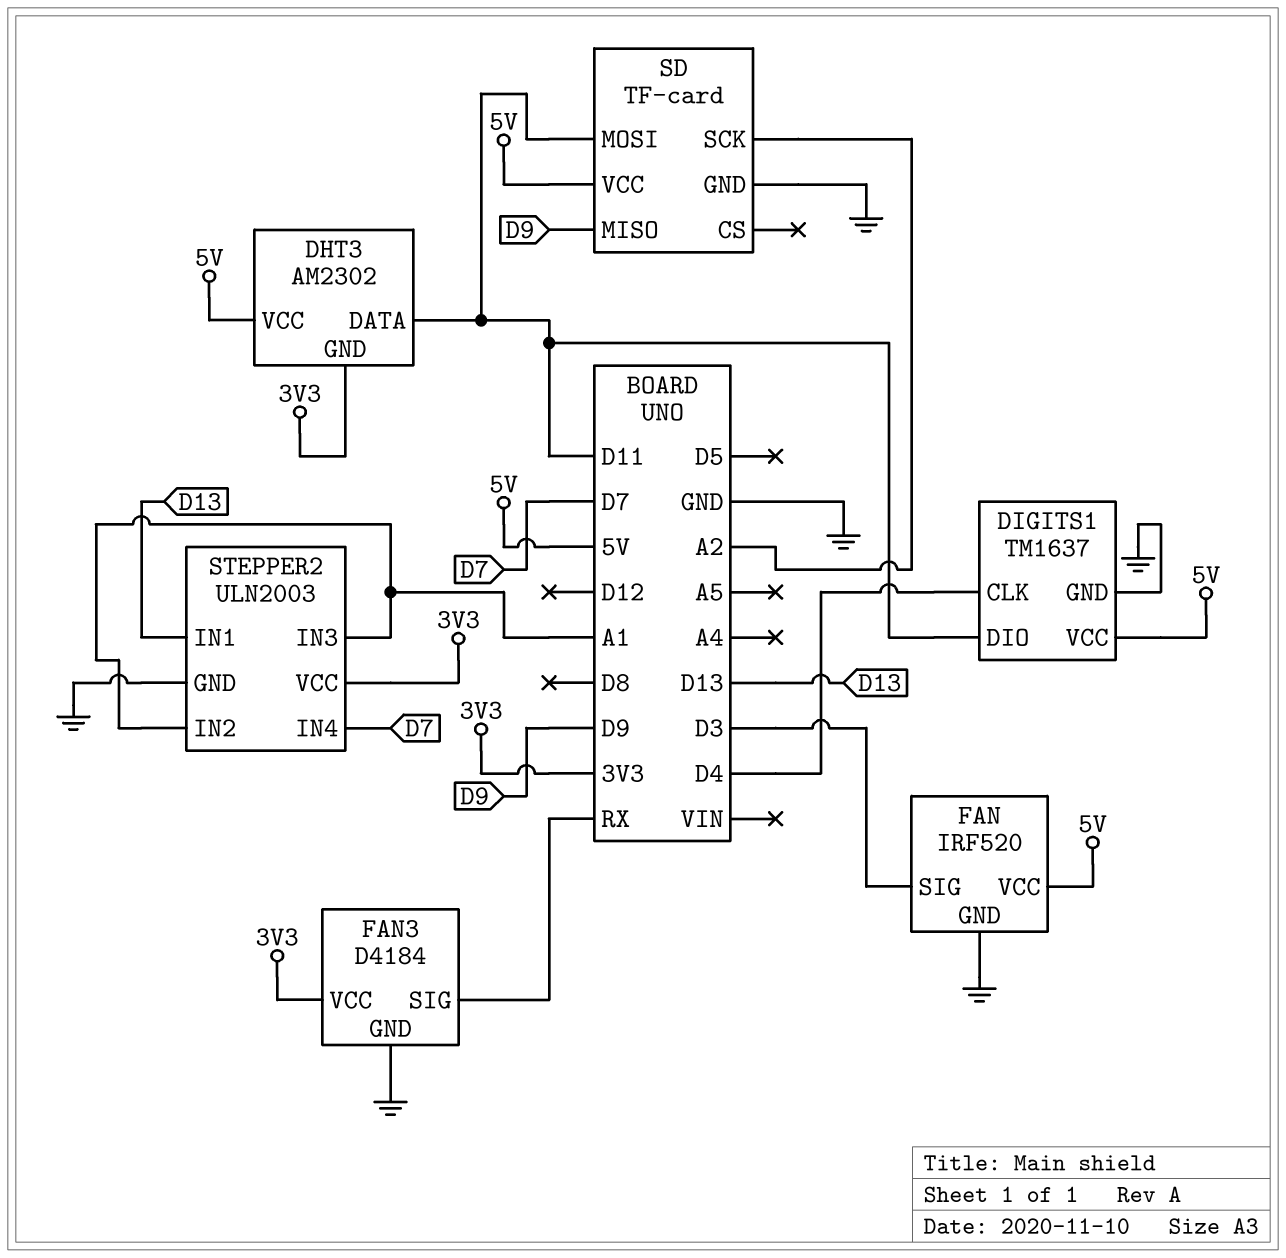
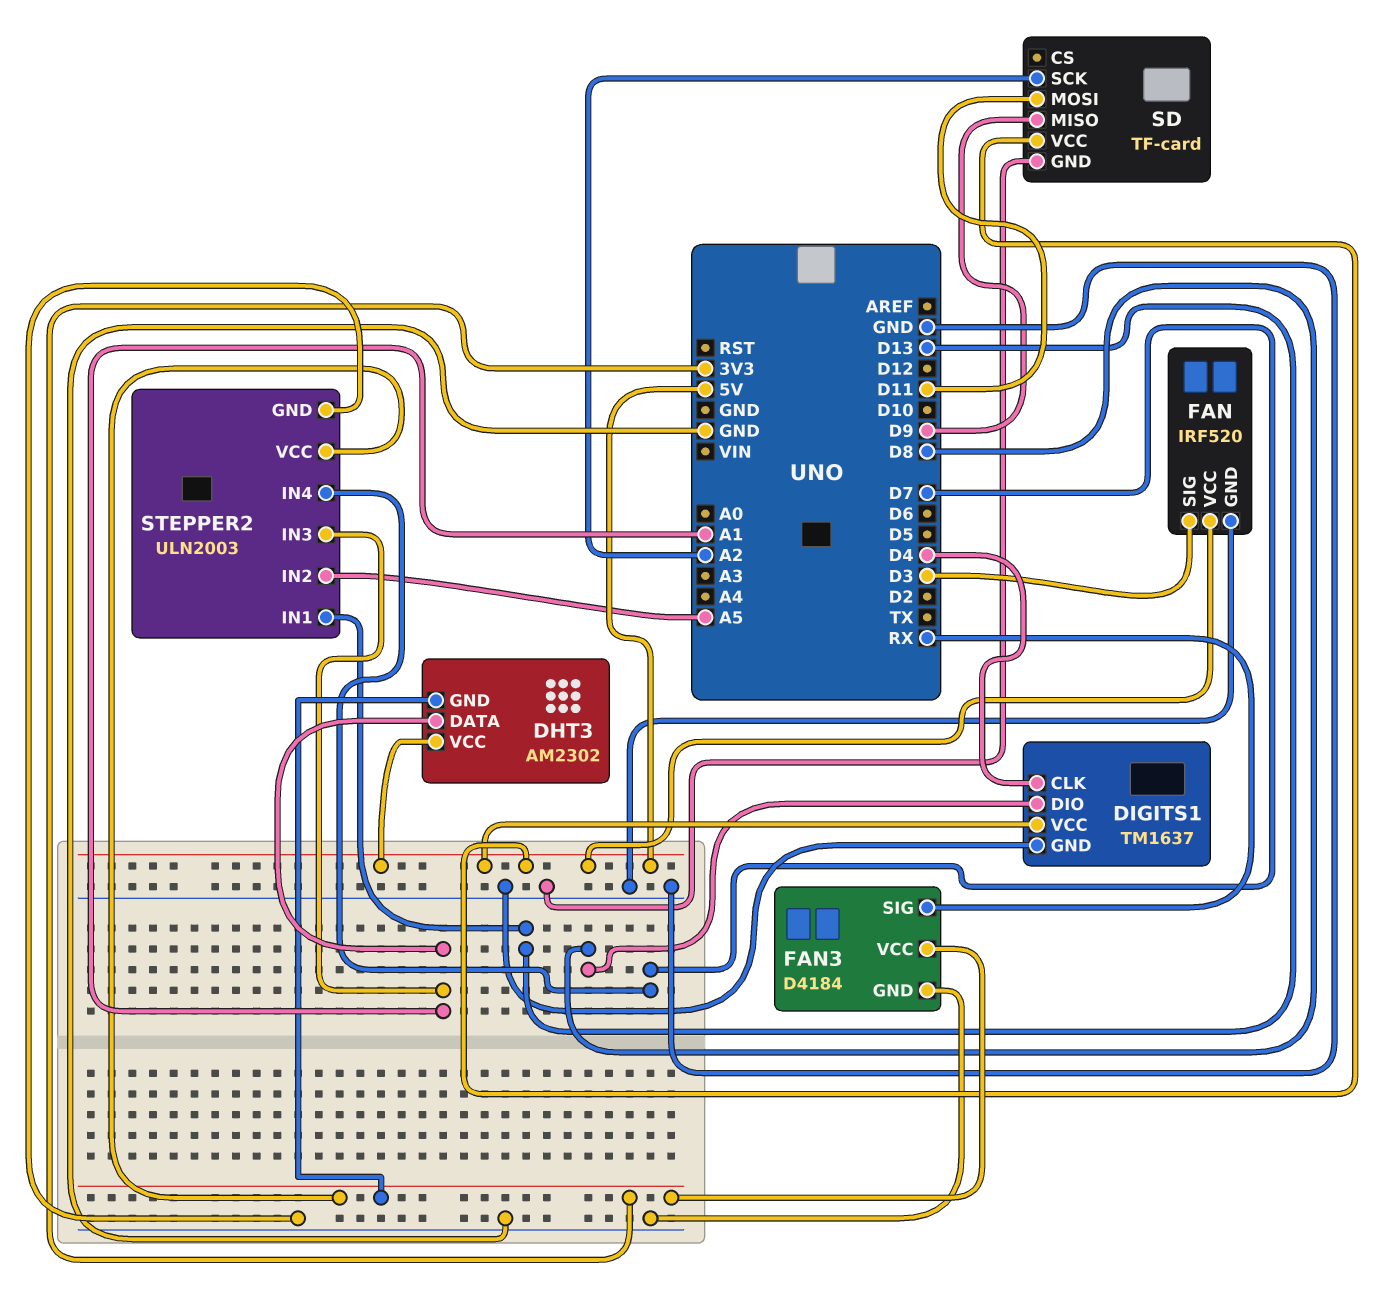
DHT3 pin DATA: D11 -> A1
DIGITS1 pin DIO: D11 -> D8
STEPPER2 pin IN2: A1 -> A5

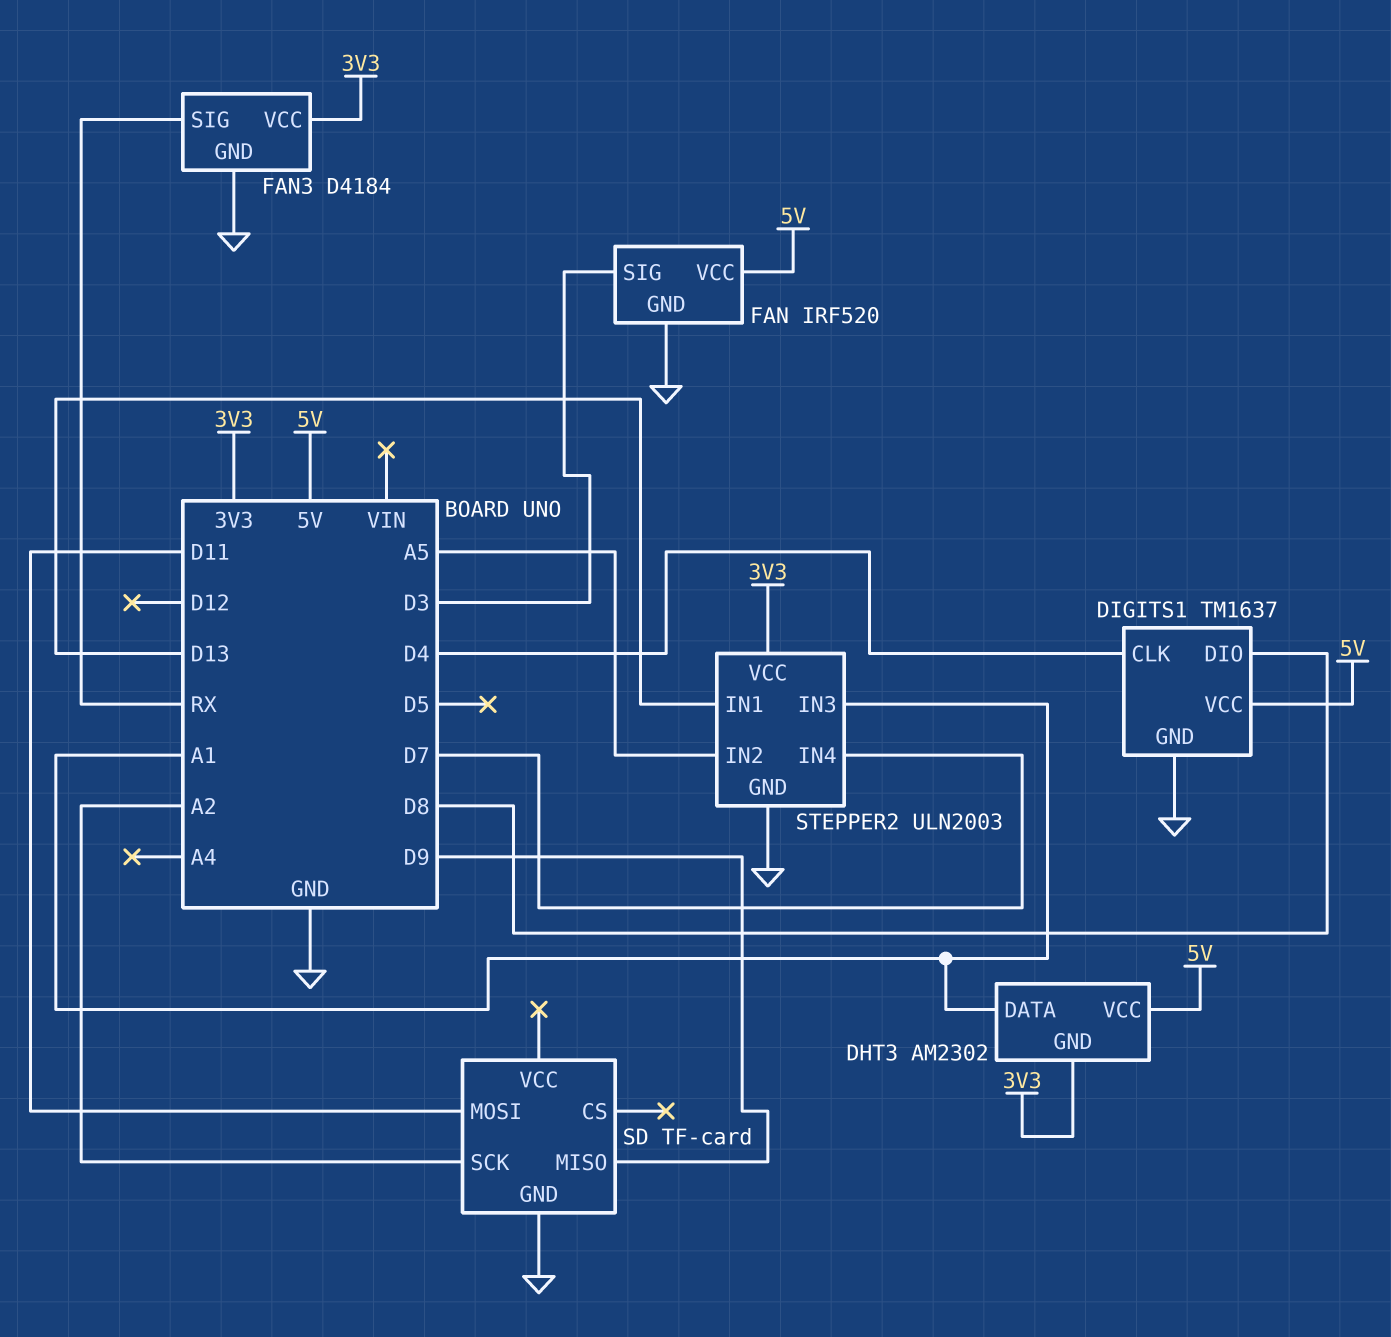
SD pin VCC: 5V -> none

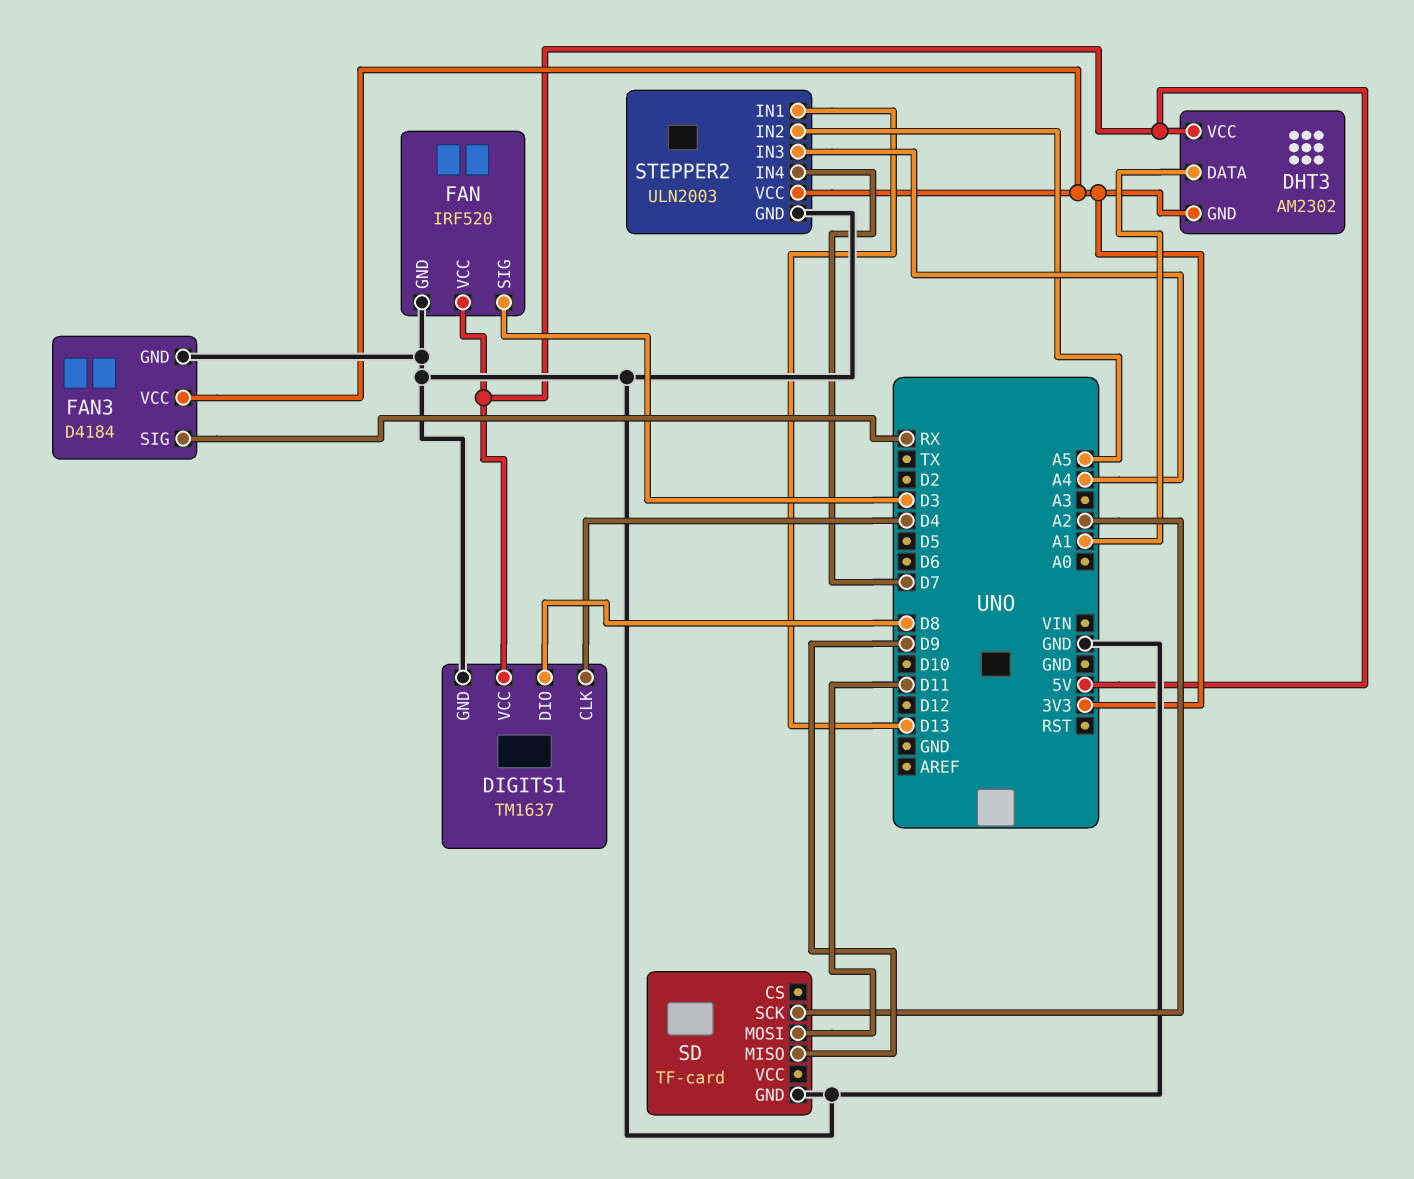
STEPPER2 pin IN3: A1 -> A4

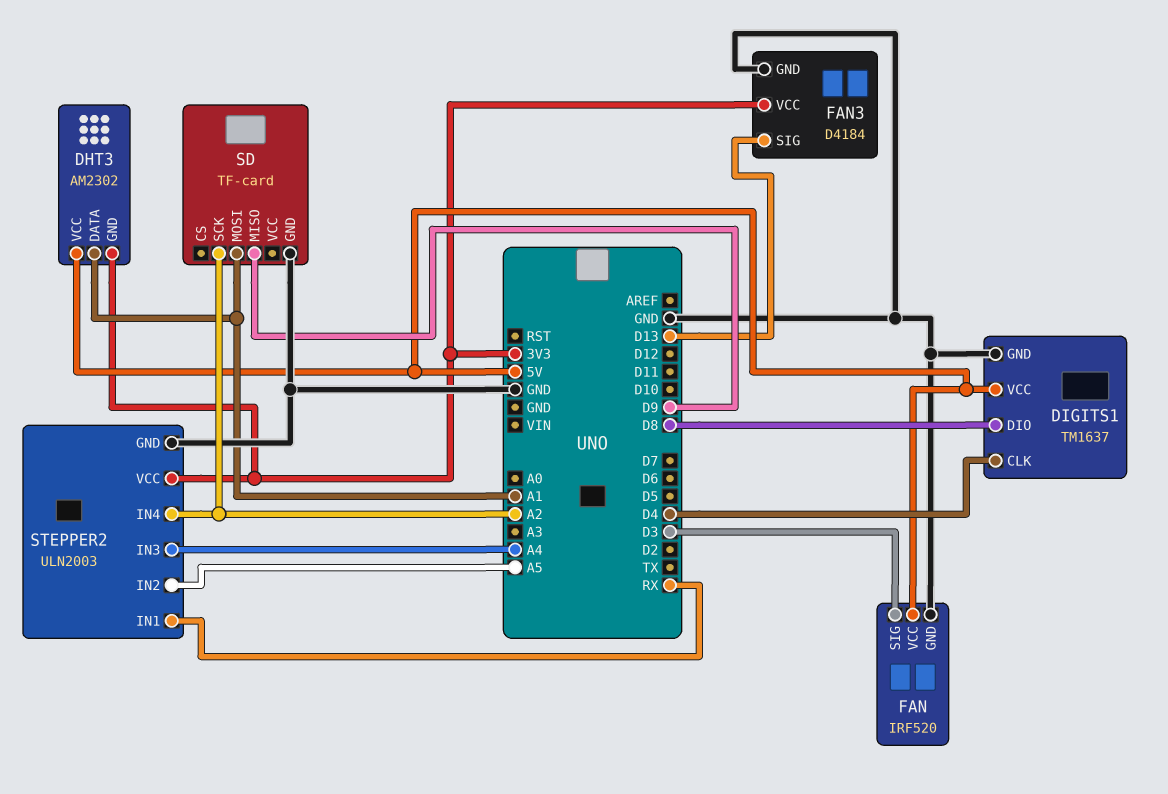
FAN3 pin SIG: RX -> D13
SD pin MOSI: D11 -> A1
STEPPER2 pin IN1: D13 -> RX
STEPPER2 pin IN4: D7 -> A2

